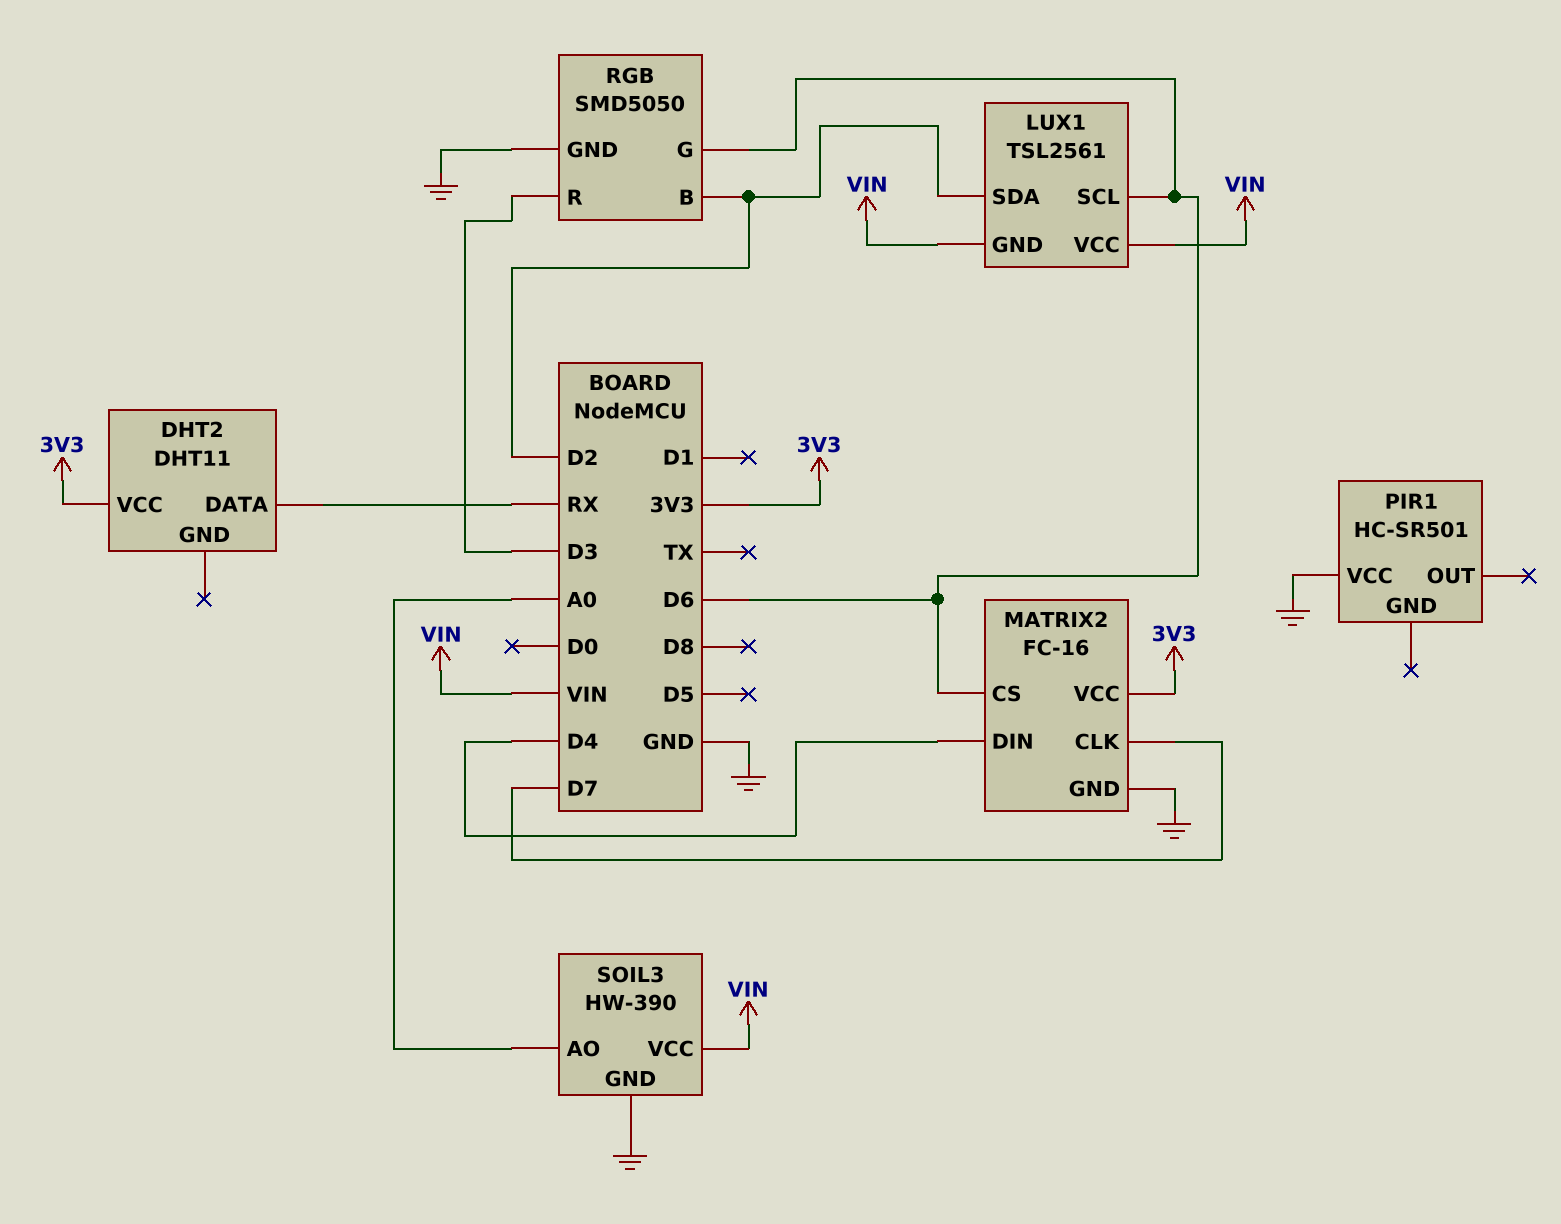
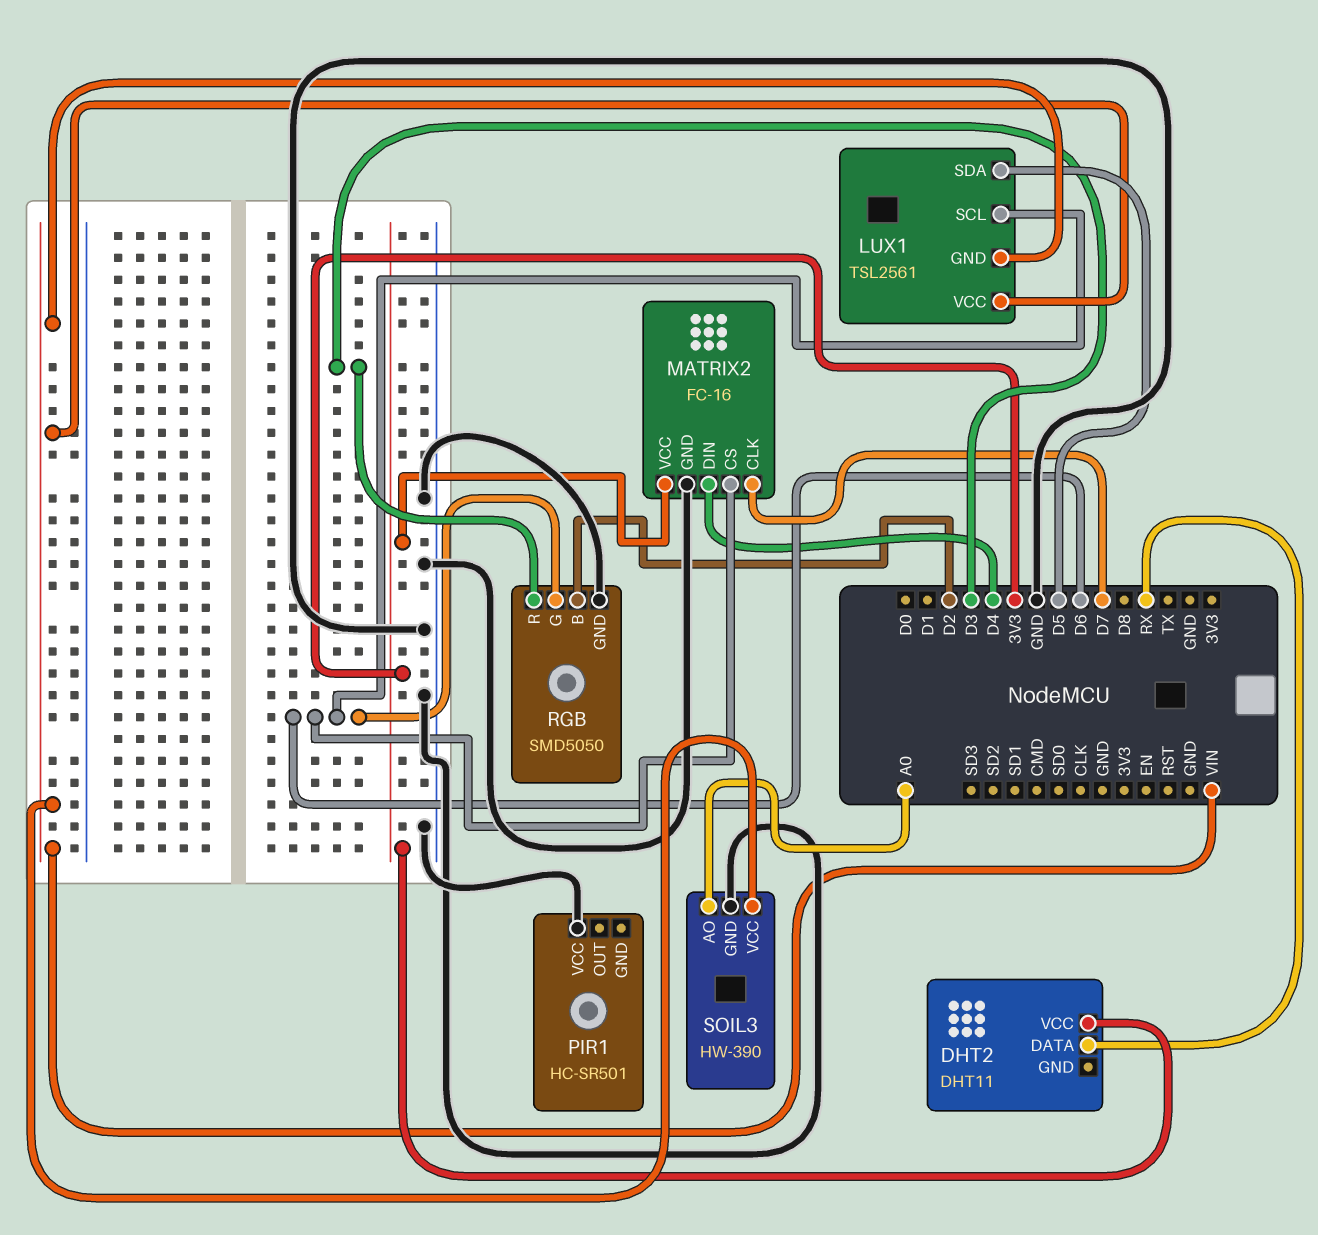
LUX1 pin SDA: D2 -> D5

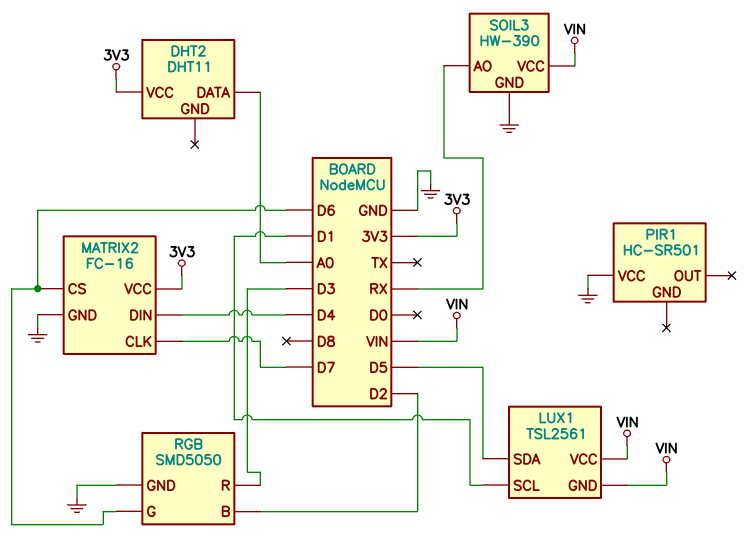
DHT2 pin DATA: RX -> A0
LUX1 pin SCL: D6 -> D1
SOIL3 pin AO: A0 -> RX

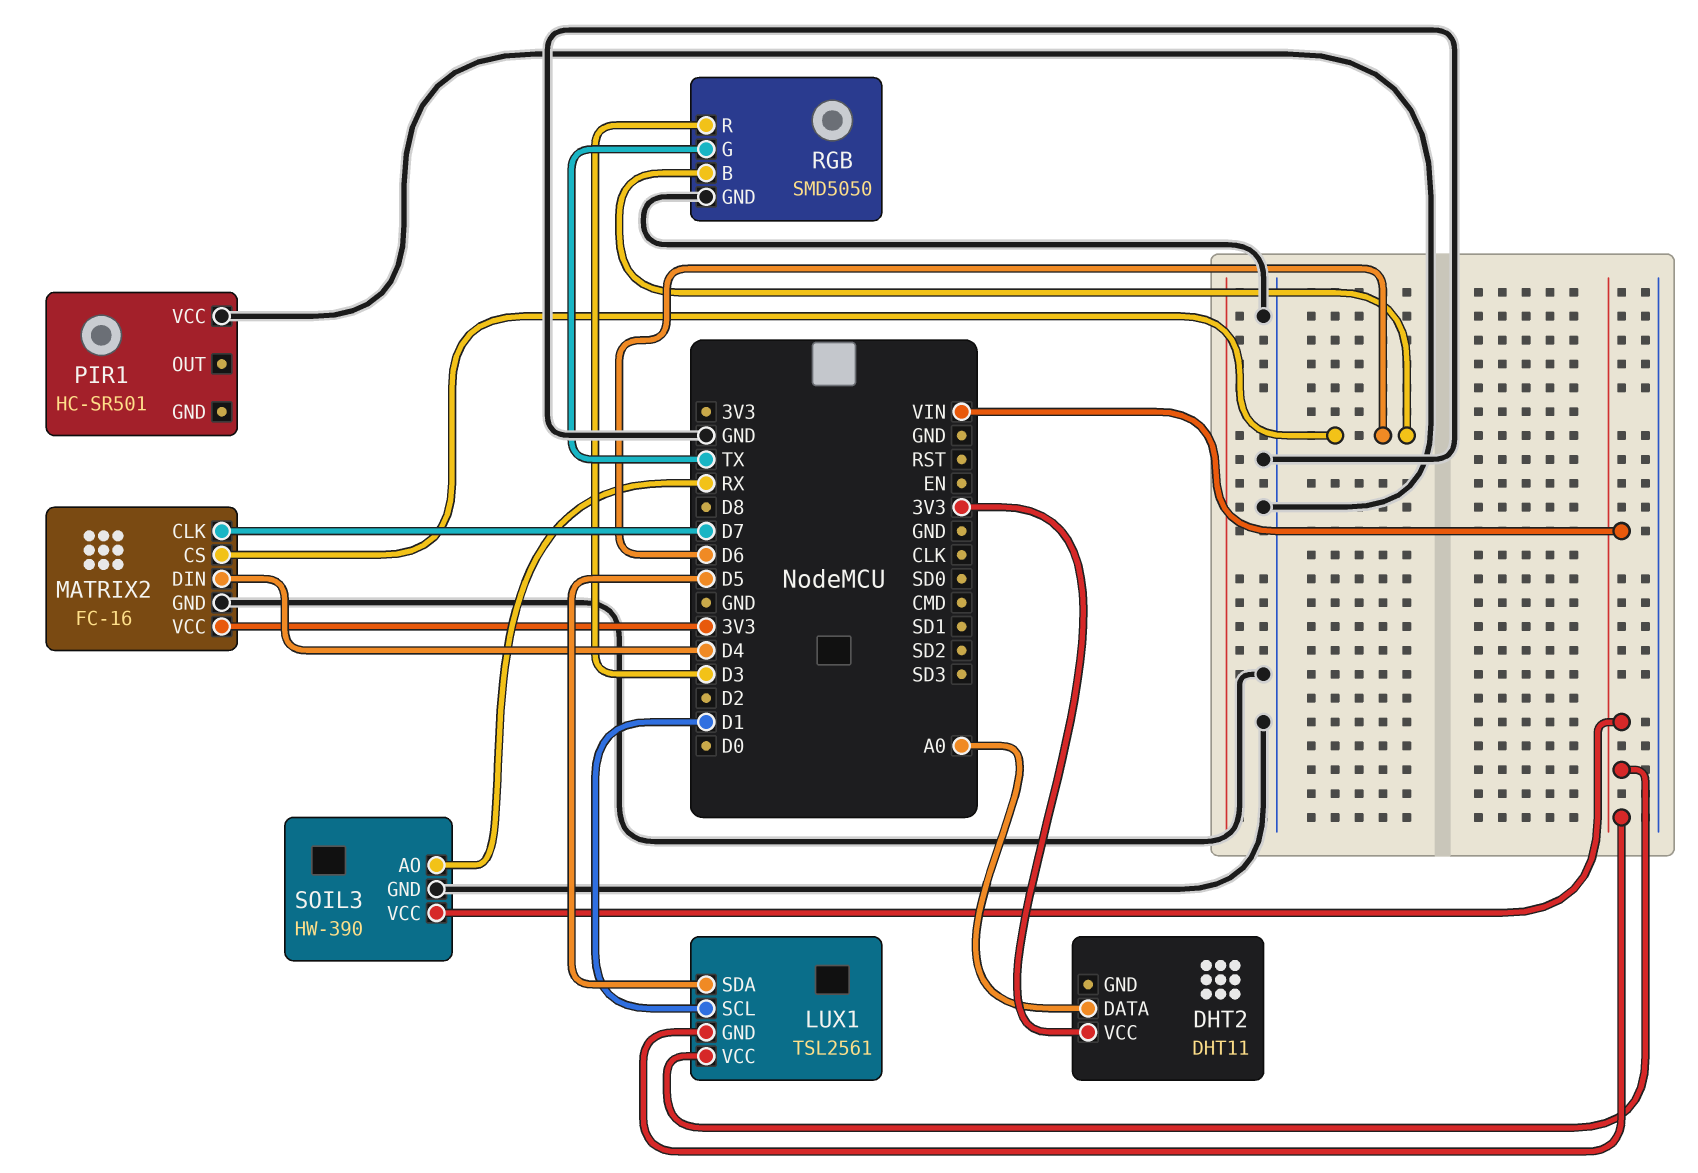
RGB pin B: D2 -> D6
RGB pin G: D6 -> TX

